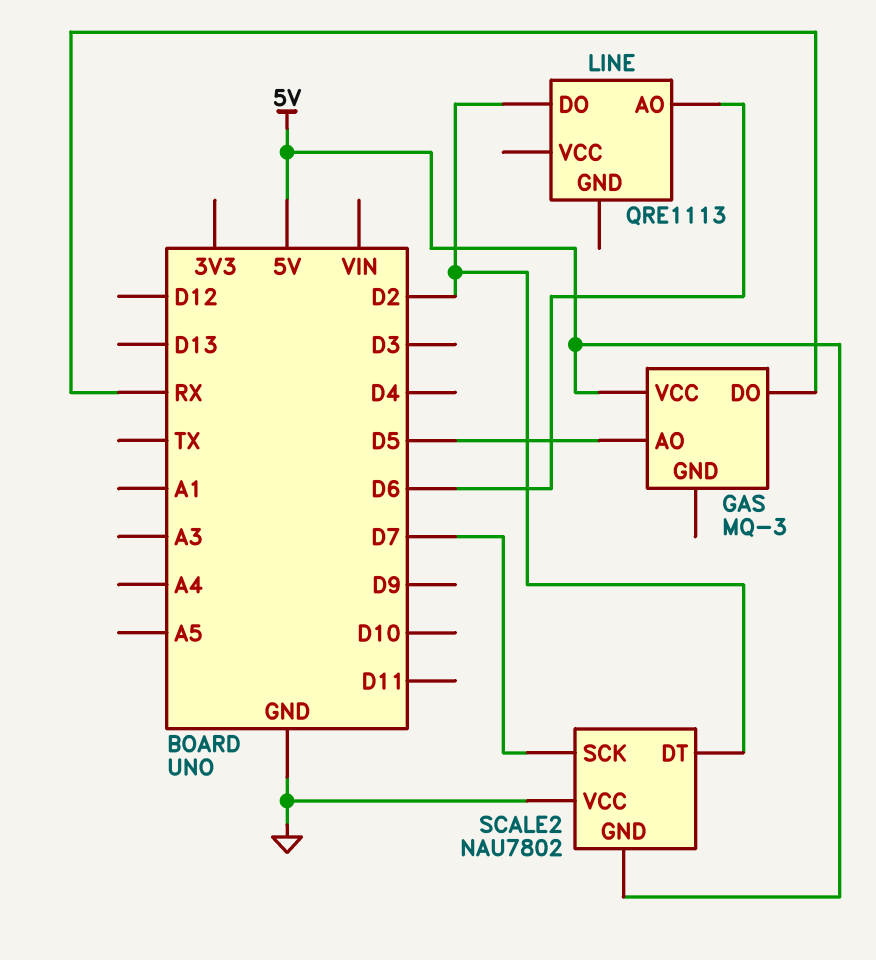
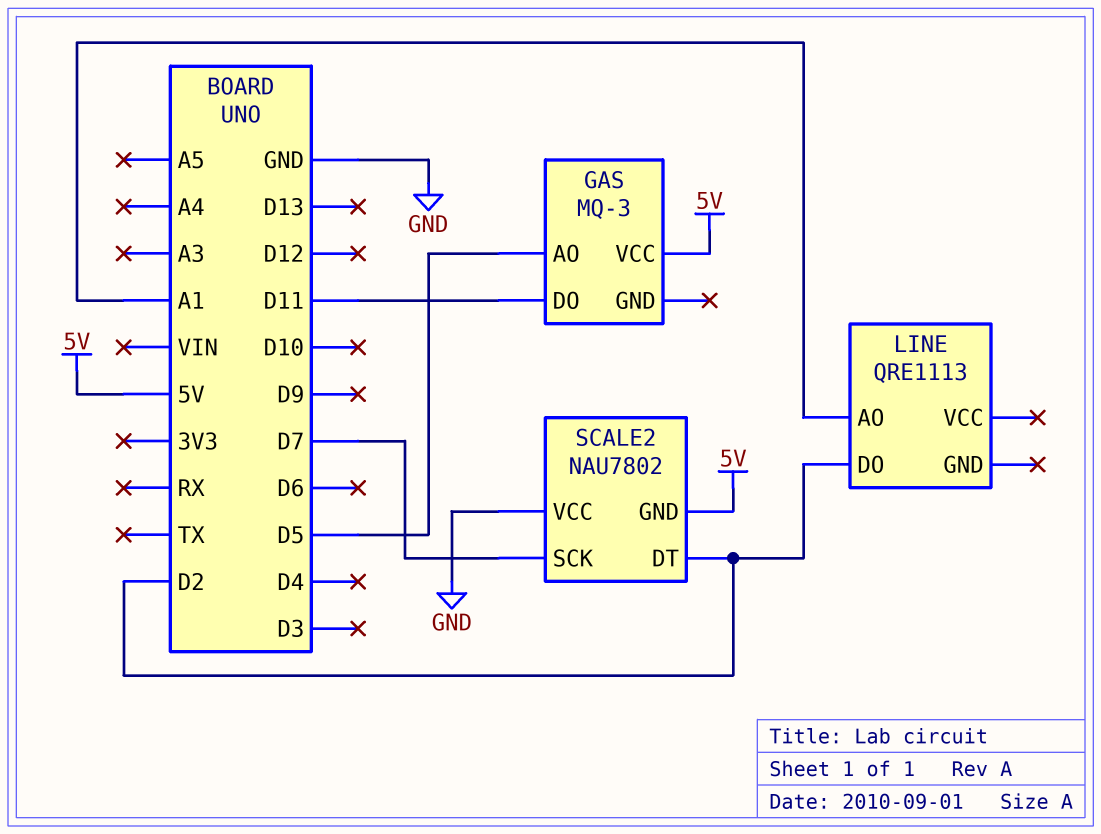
GAS pin DO: RX -> D11
LINE pin AO: D6 -> A1

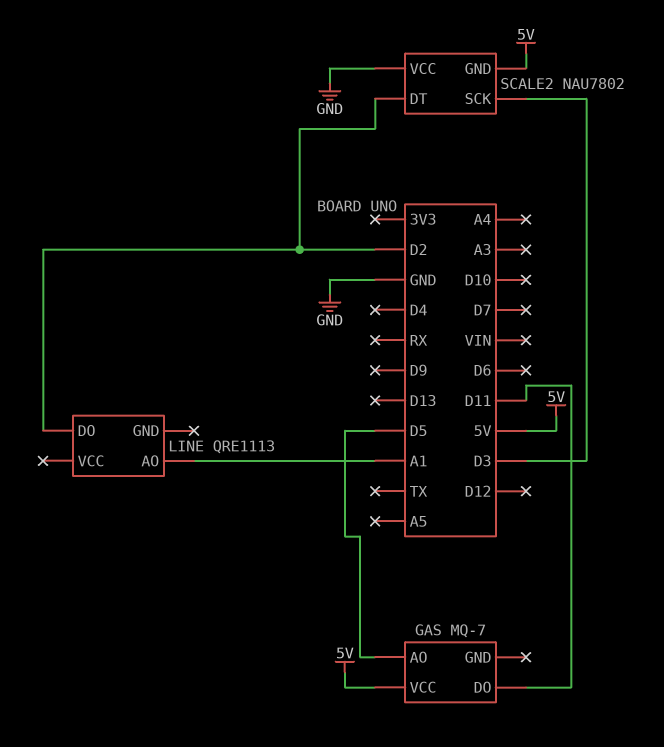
GAS: MQ-3 -> MQ-7
SCALE2 pin SCK: D7 -> D3

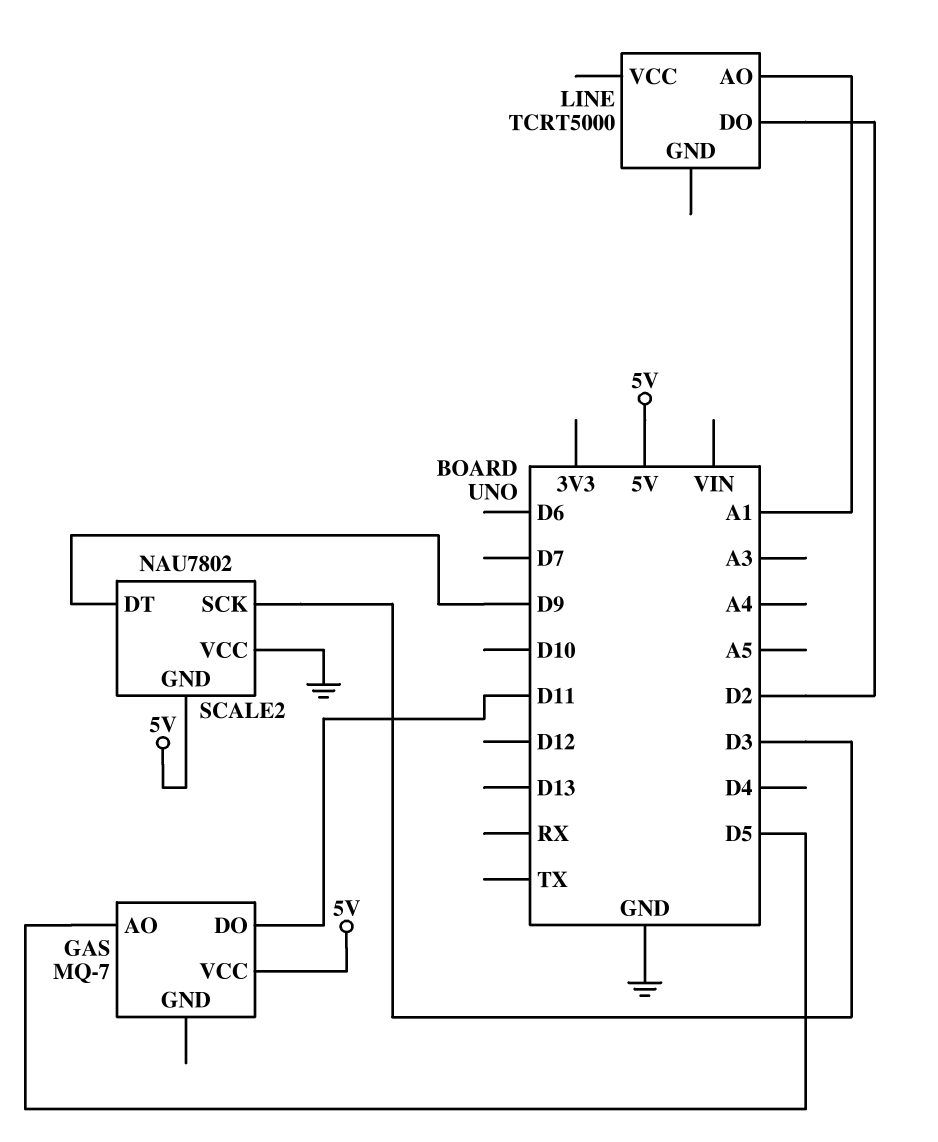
LINE: QRE1113 -> TCRT5000
SCALE2 pin DT: D2 -> D9

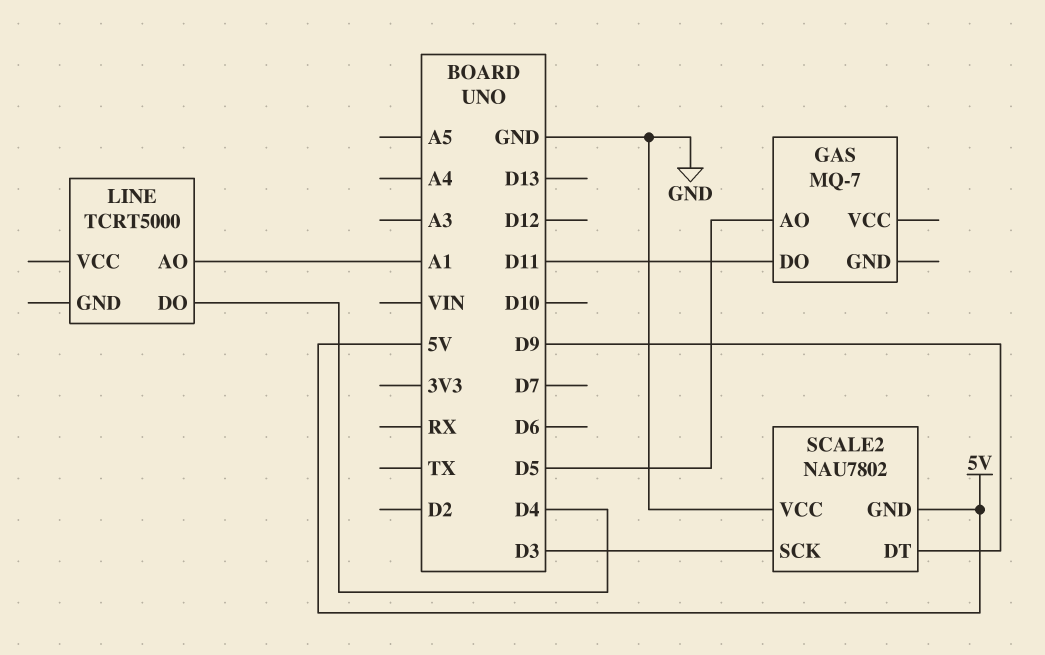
GAS pin VCC: 5V -> none
LINE pin DO: D2 -> D4

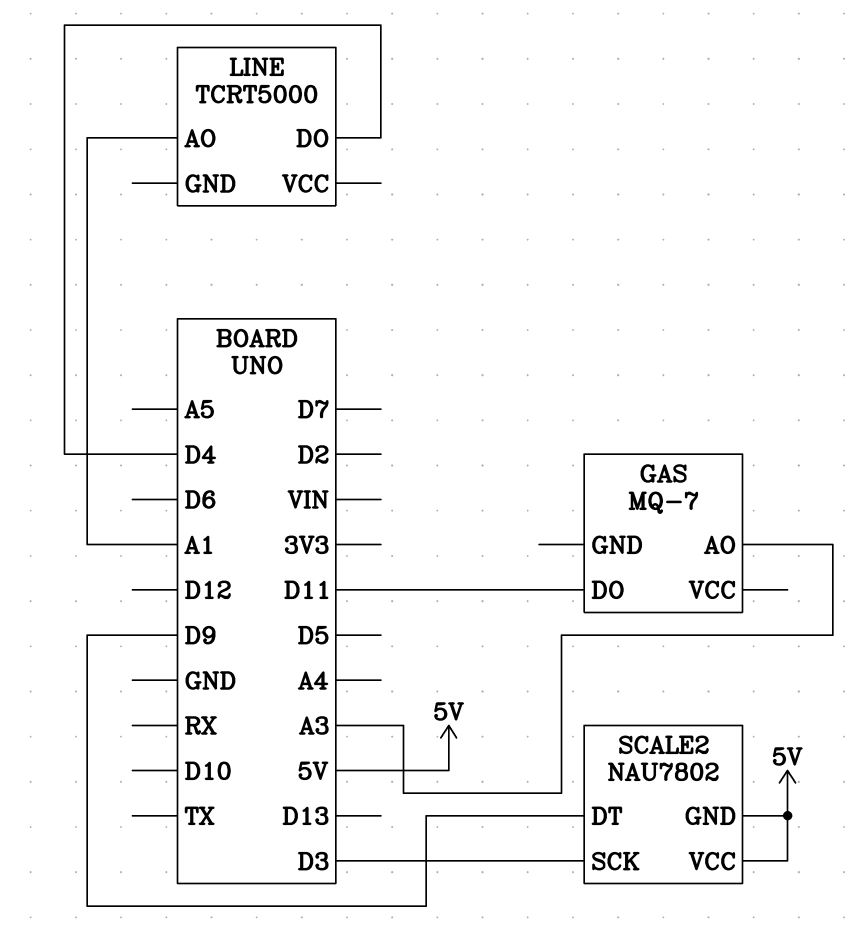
GAS pin AO: D5 -> A3
SCALE2 pin VCC: GND -> 5V

